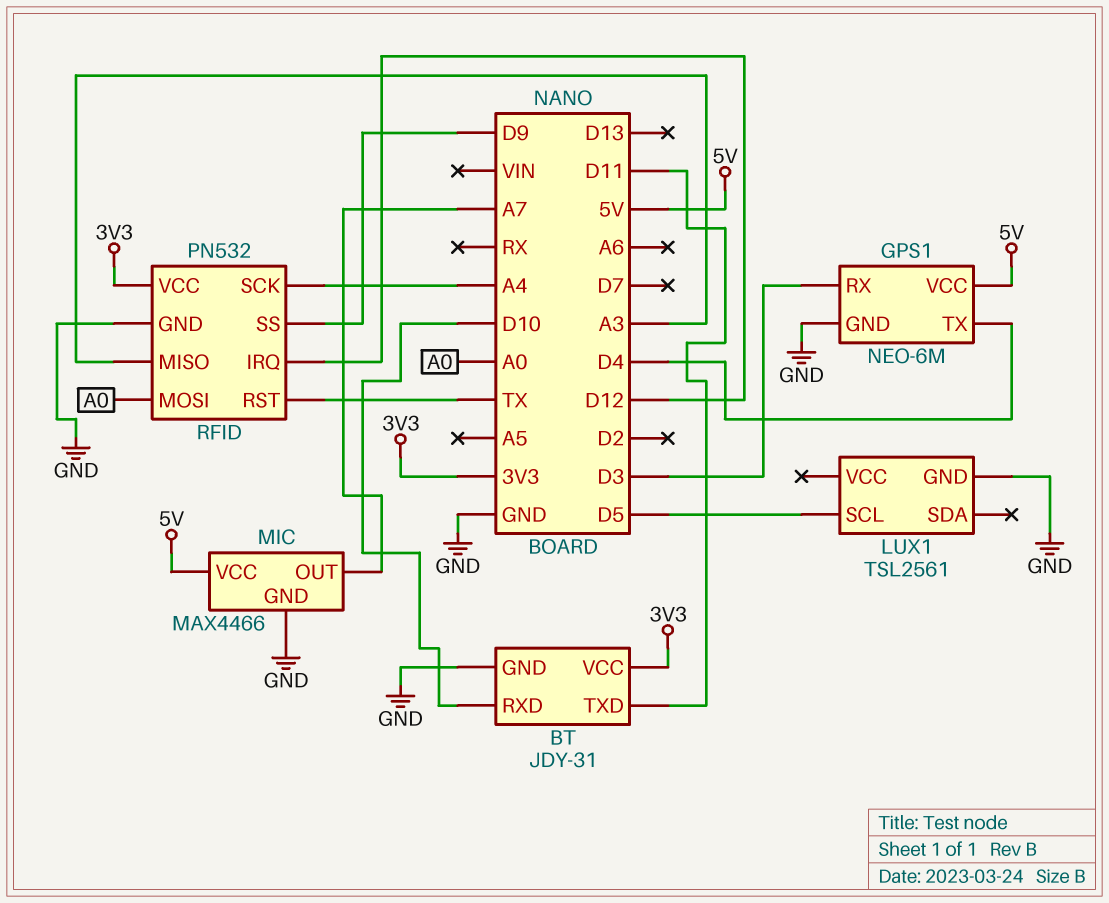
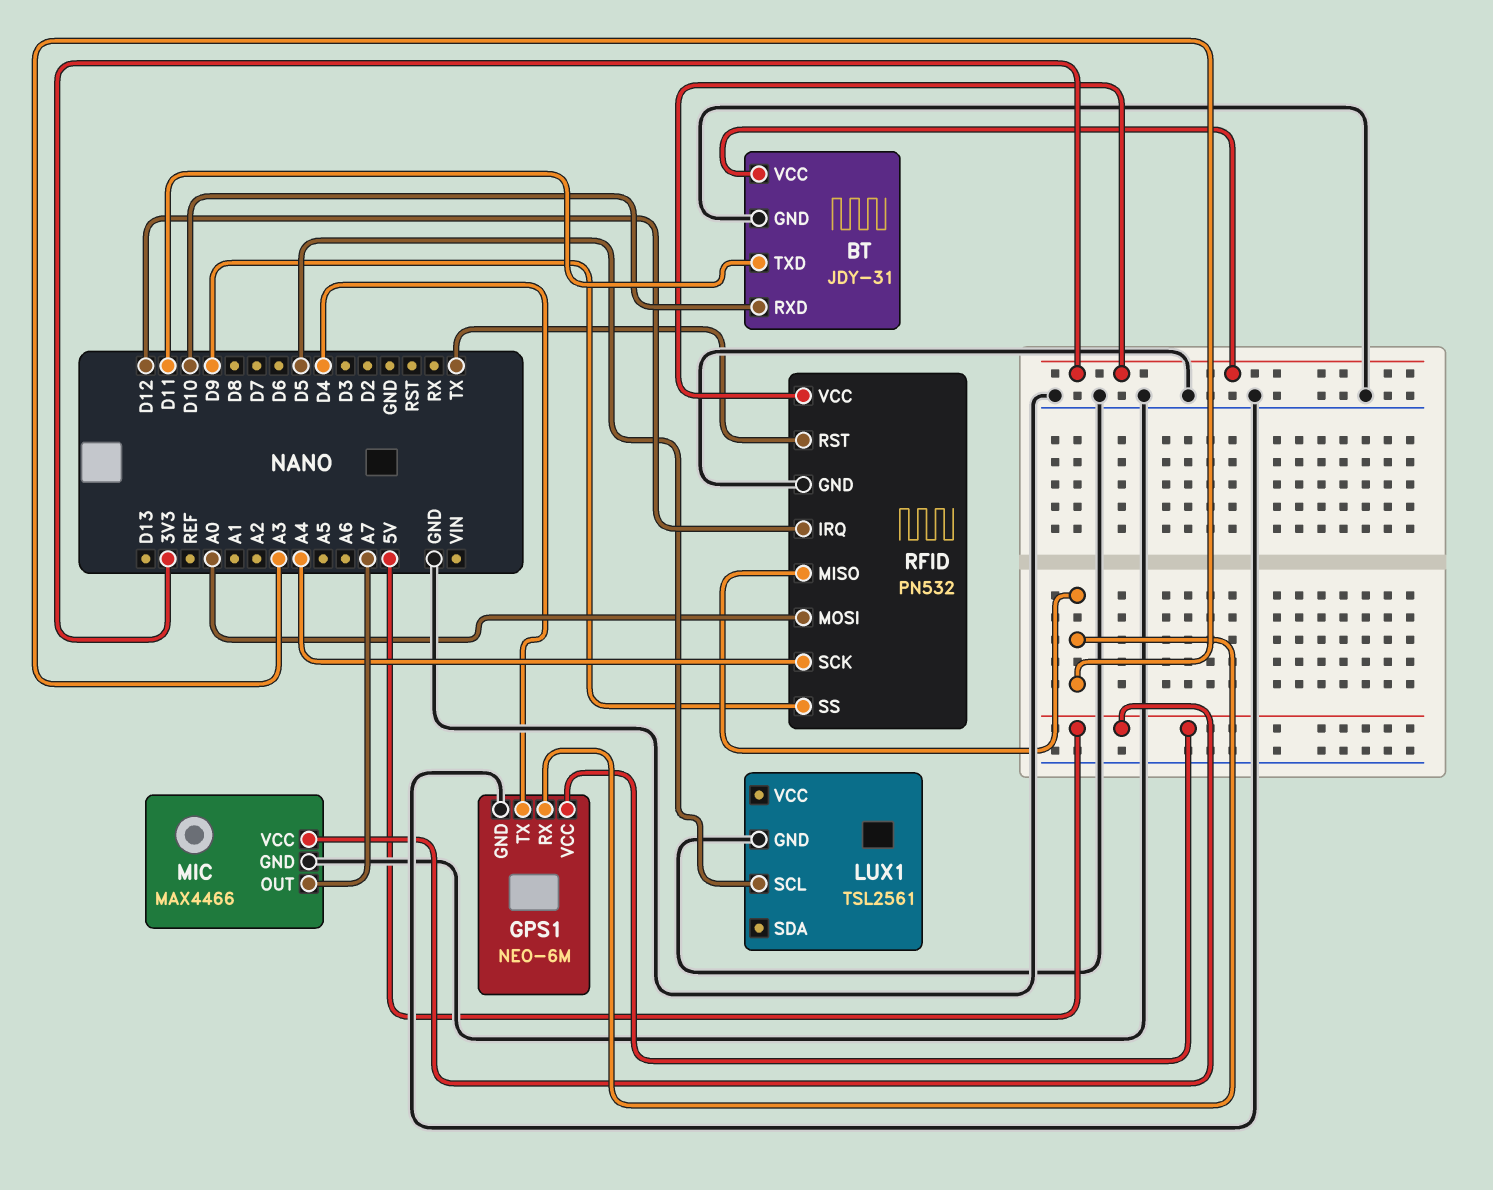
GPS1 pin RX: D3 -> A3

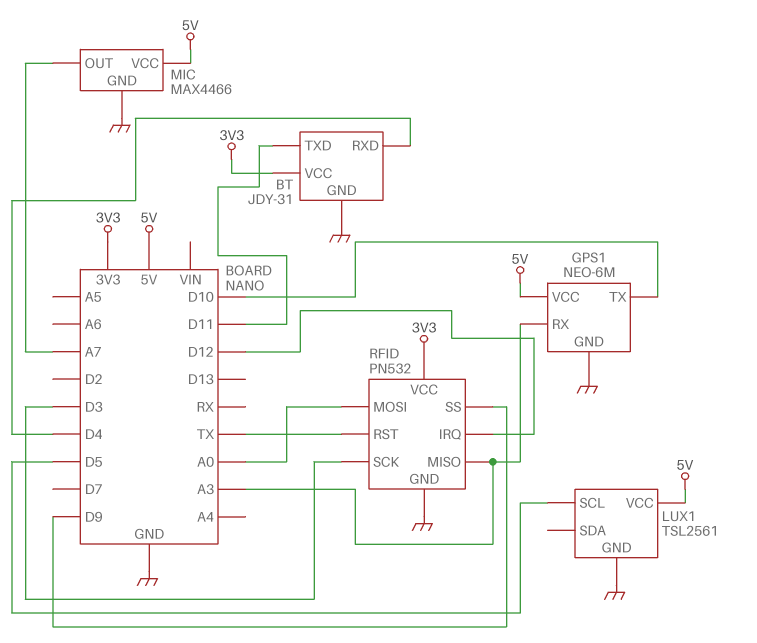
BT pin RXD: D10 -> D4
GPS1 pin TX: D4 -> D10
LUX1 pin VCC: none -> 5V
RFID pin SCK: A4 -> D3

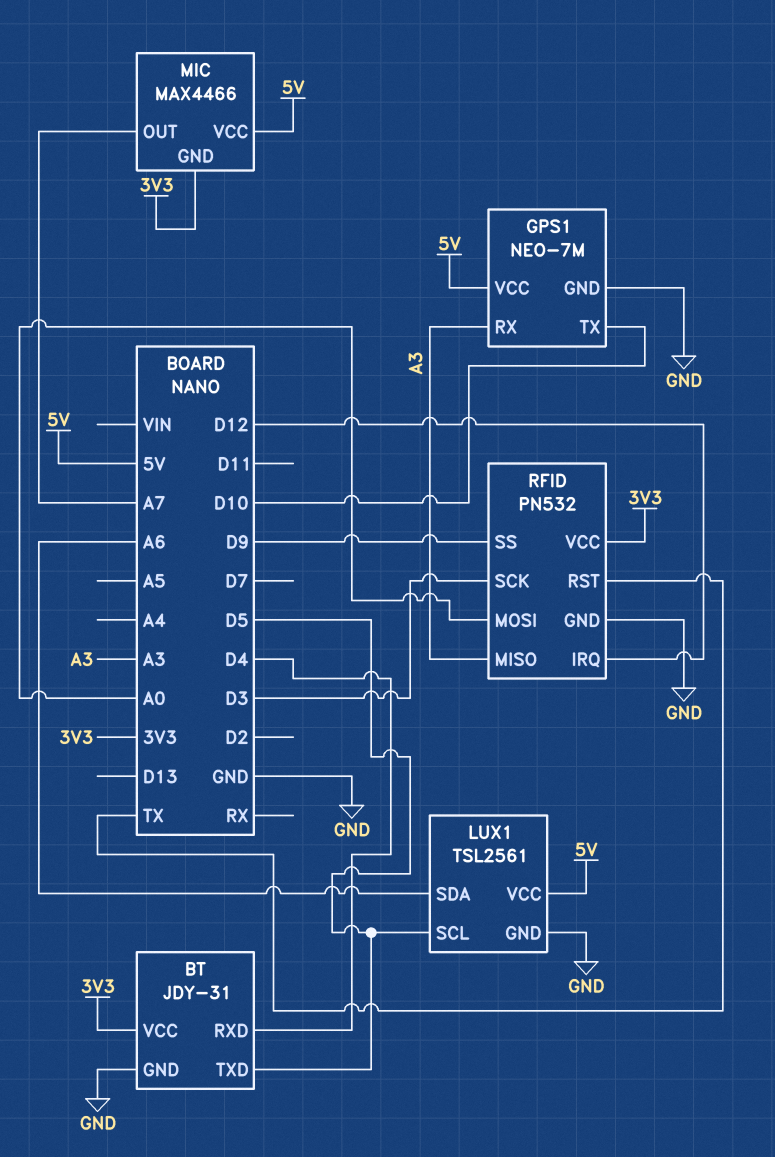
BT pin TXD: D11 -> D5
GPS1: NEO-6M -> NEO-7M
LUX1 pin SDA: none -> A6
MIC pin GND: GND -> 3V3

